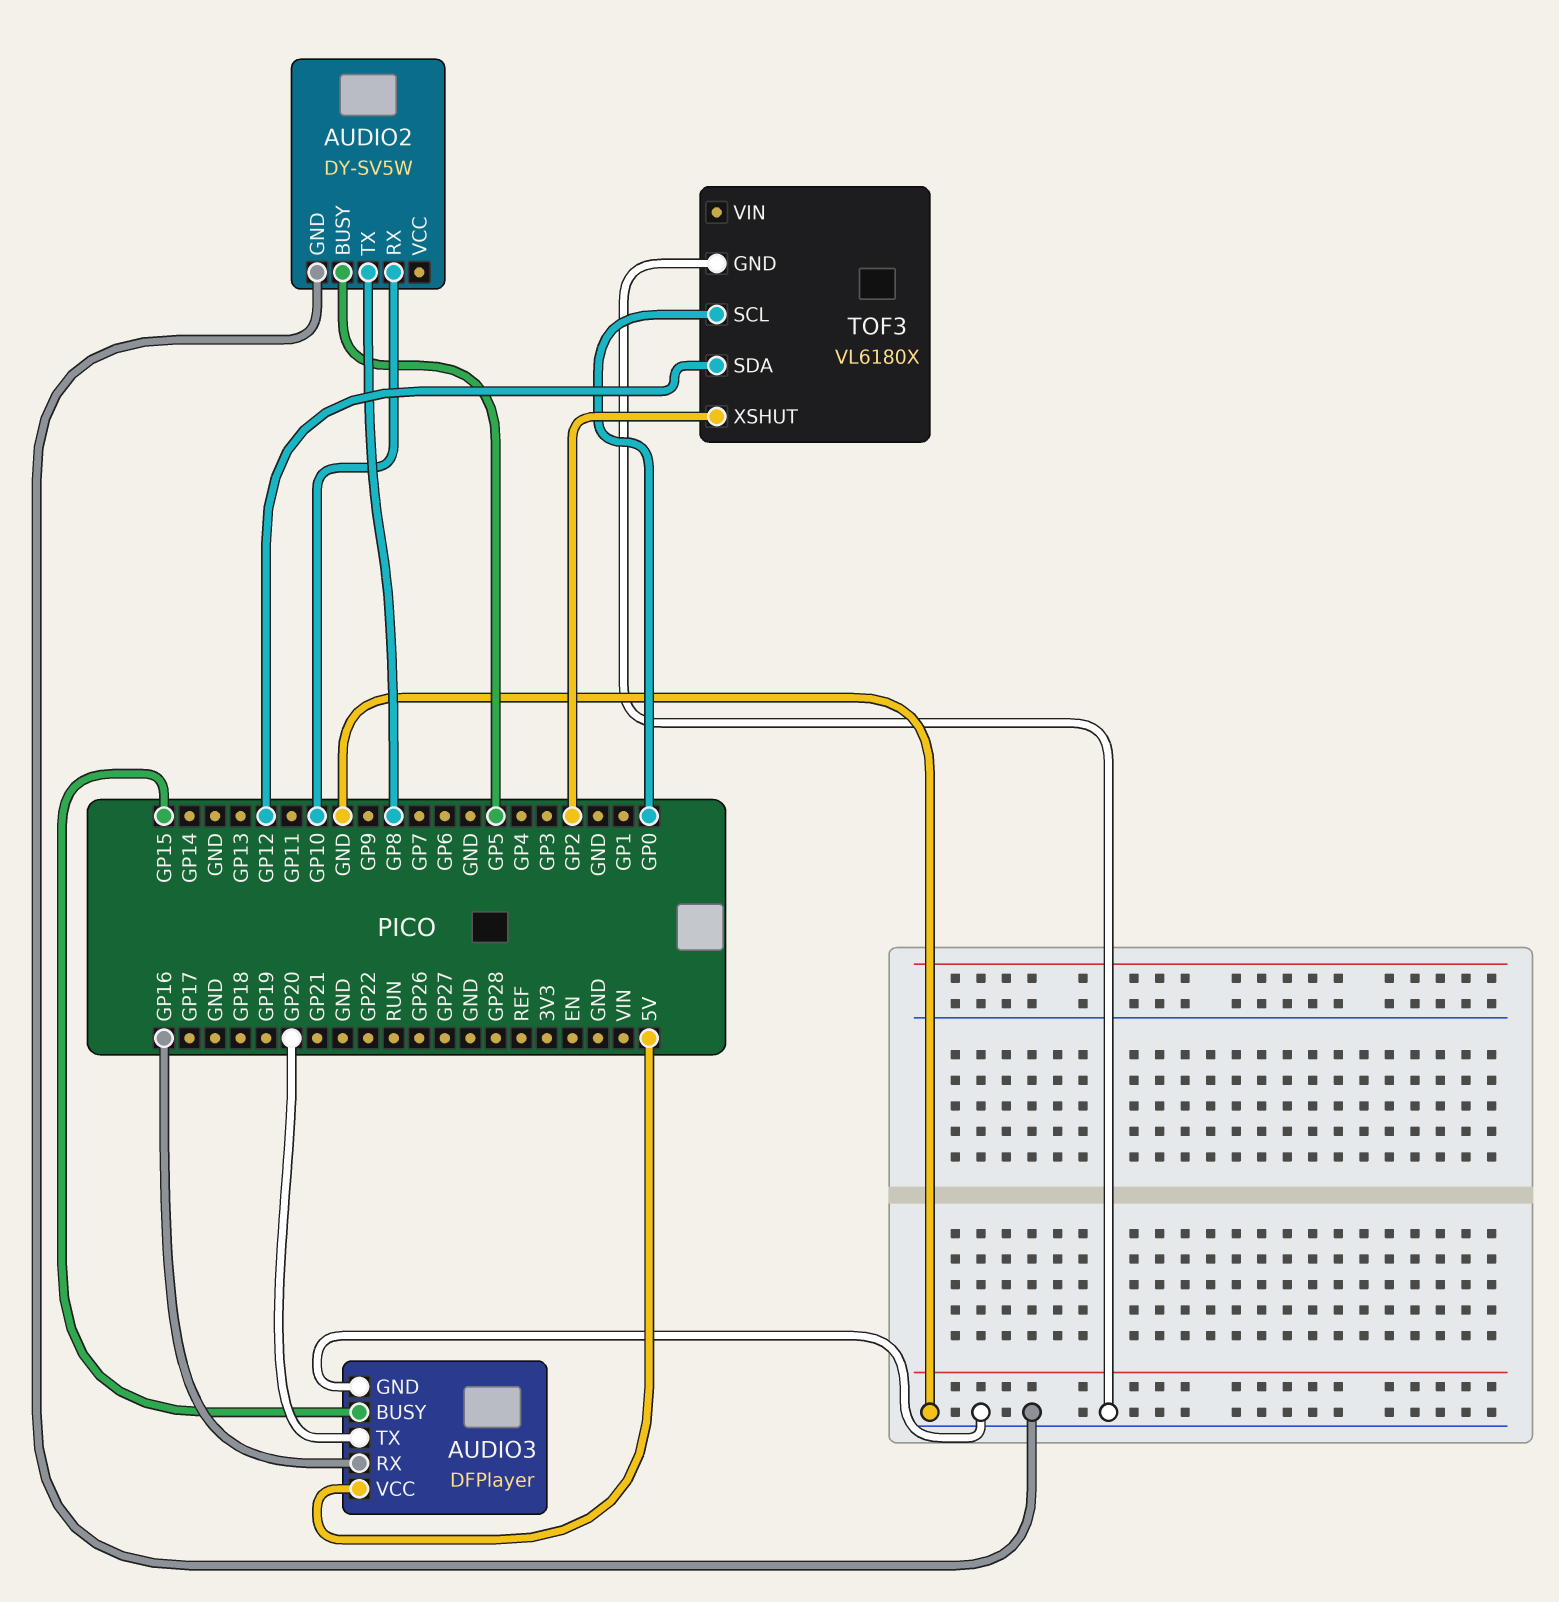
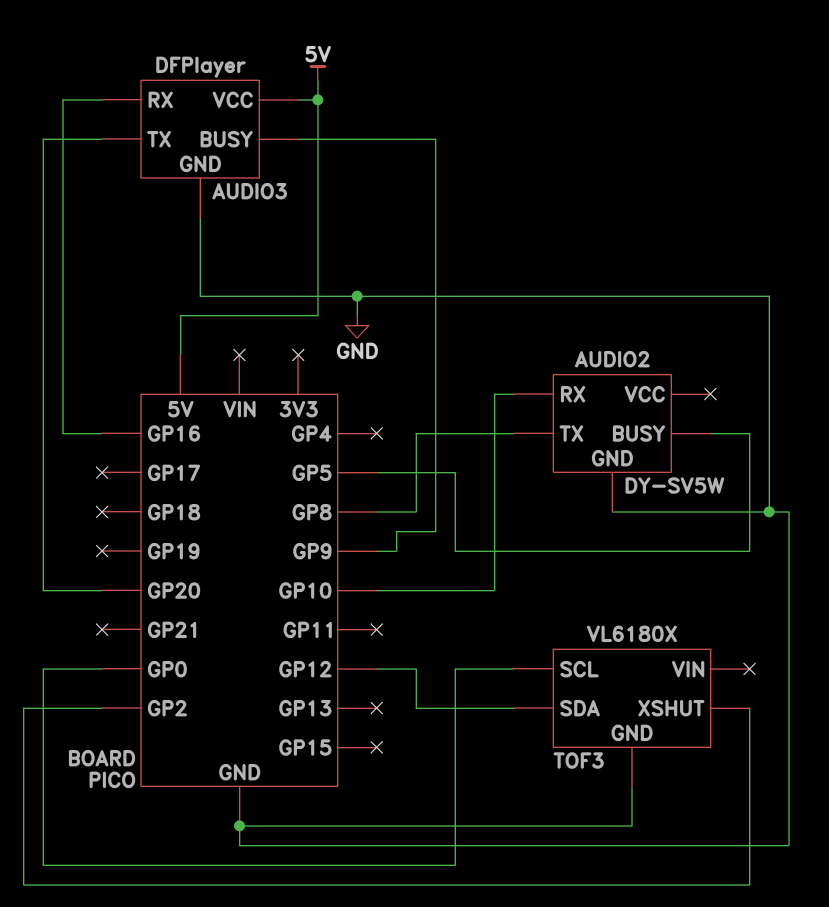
AUDIO3 pin BUSY: GP15 -> GP9

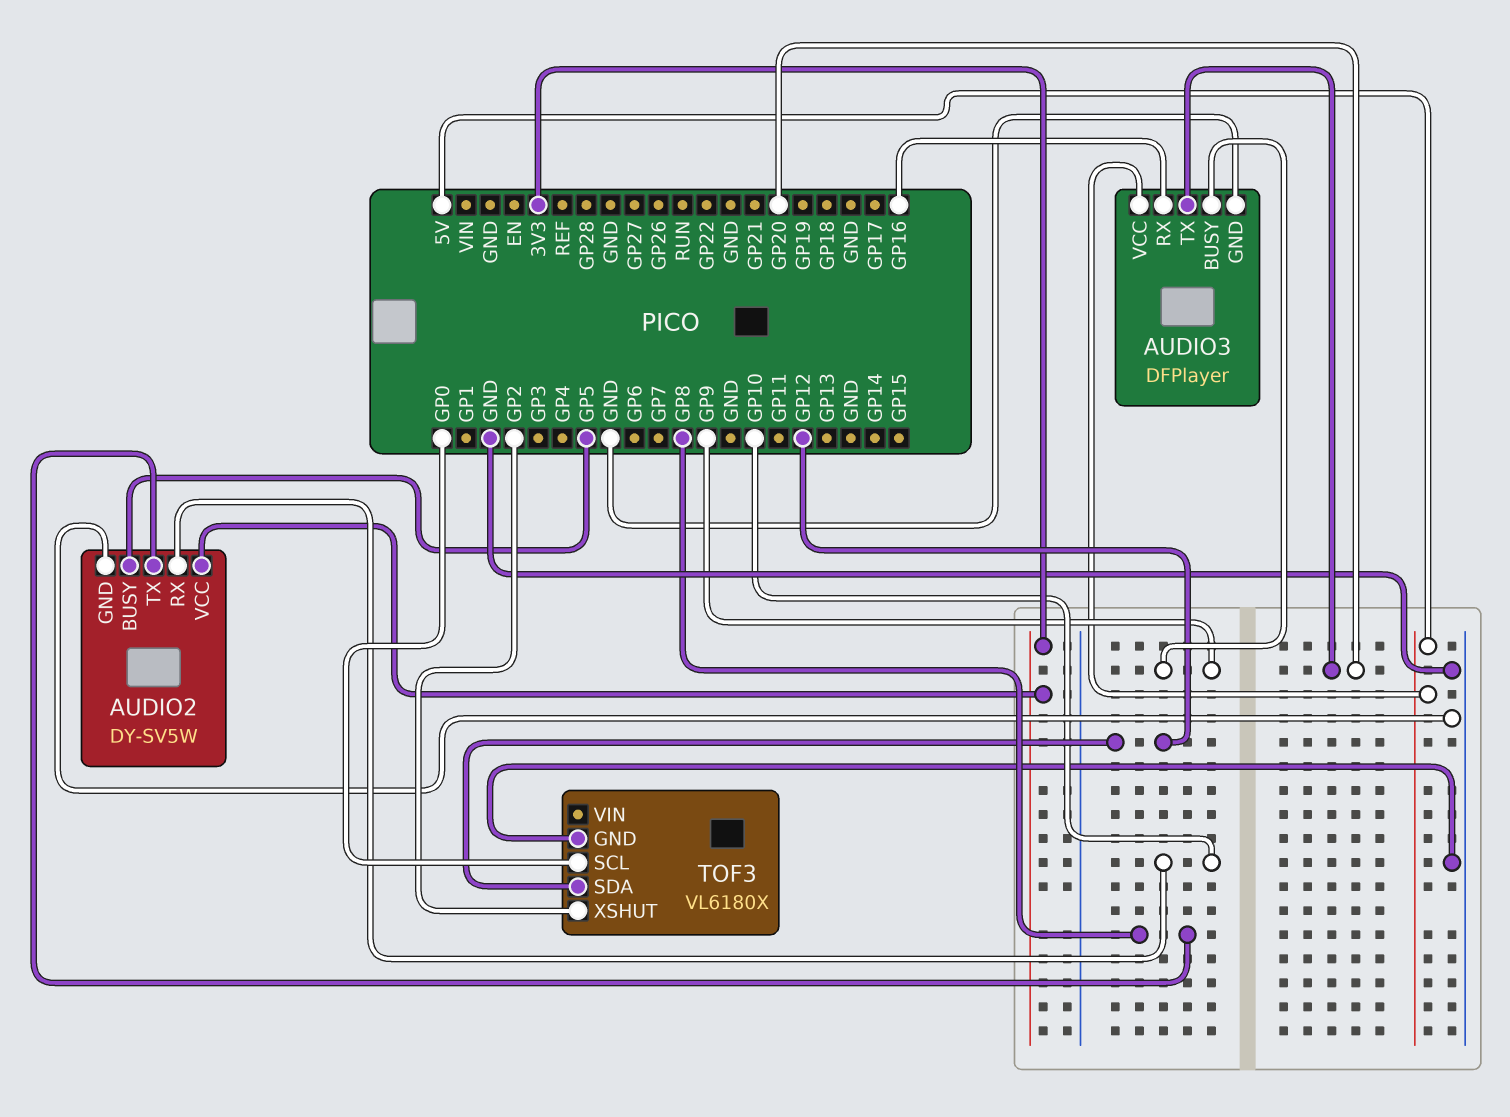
AUDIO2 pin VCC: none -> 3V3

